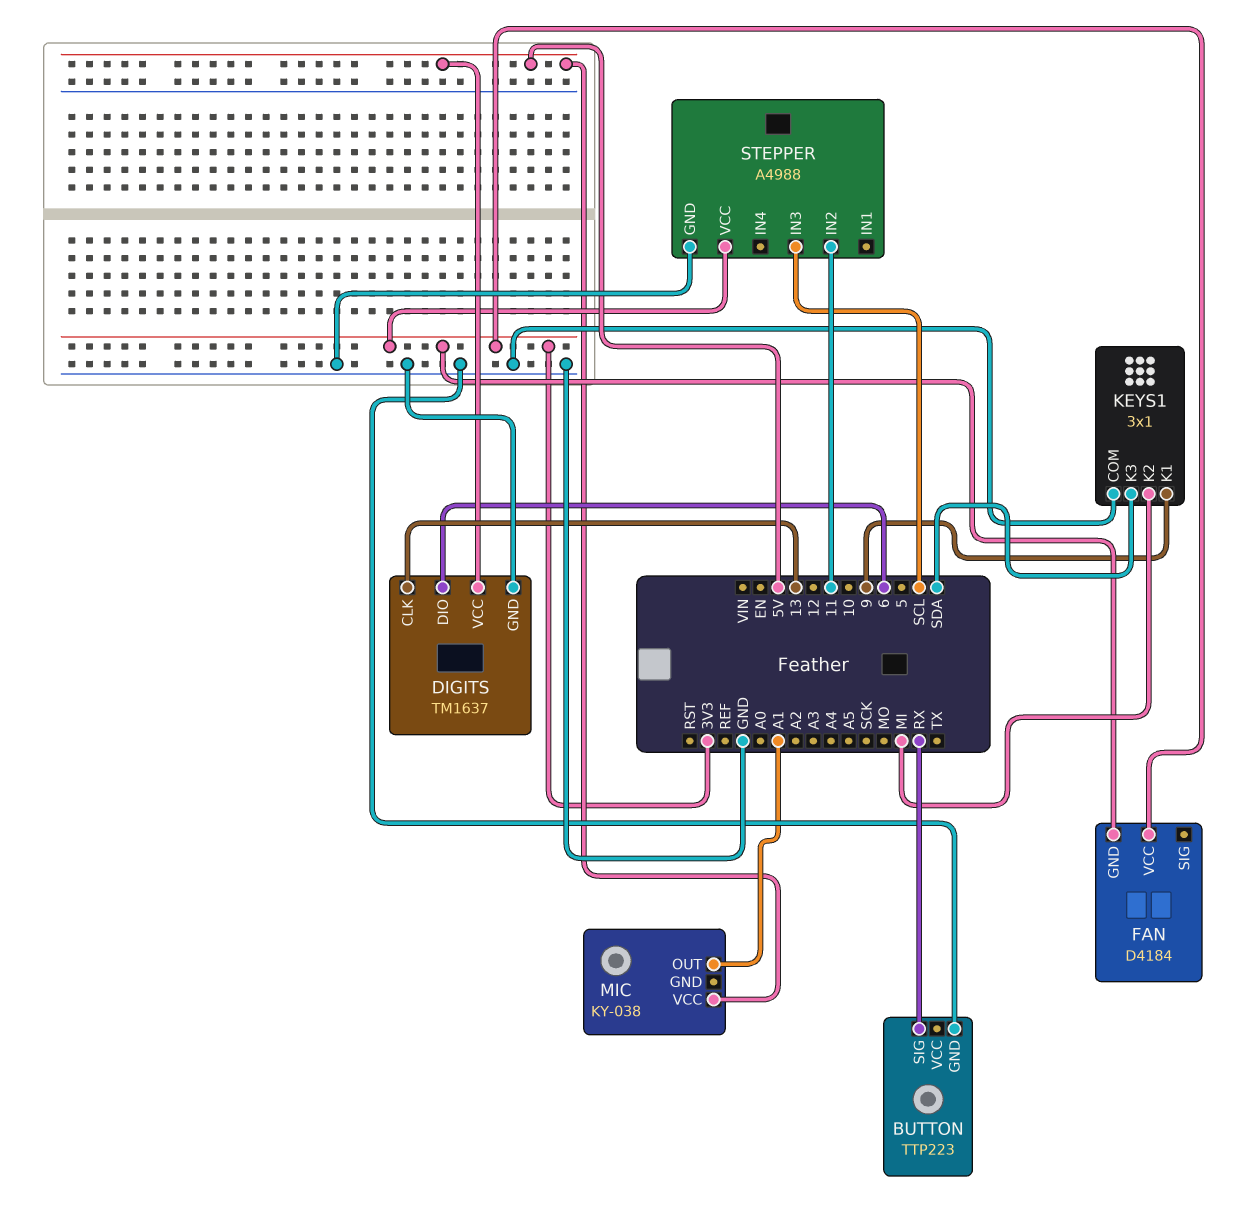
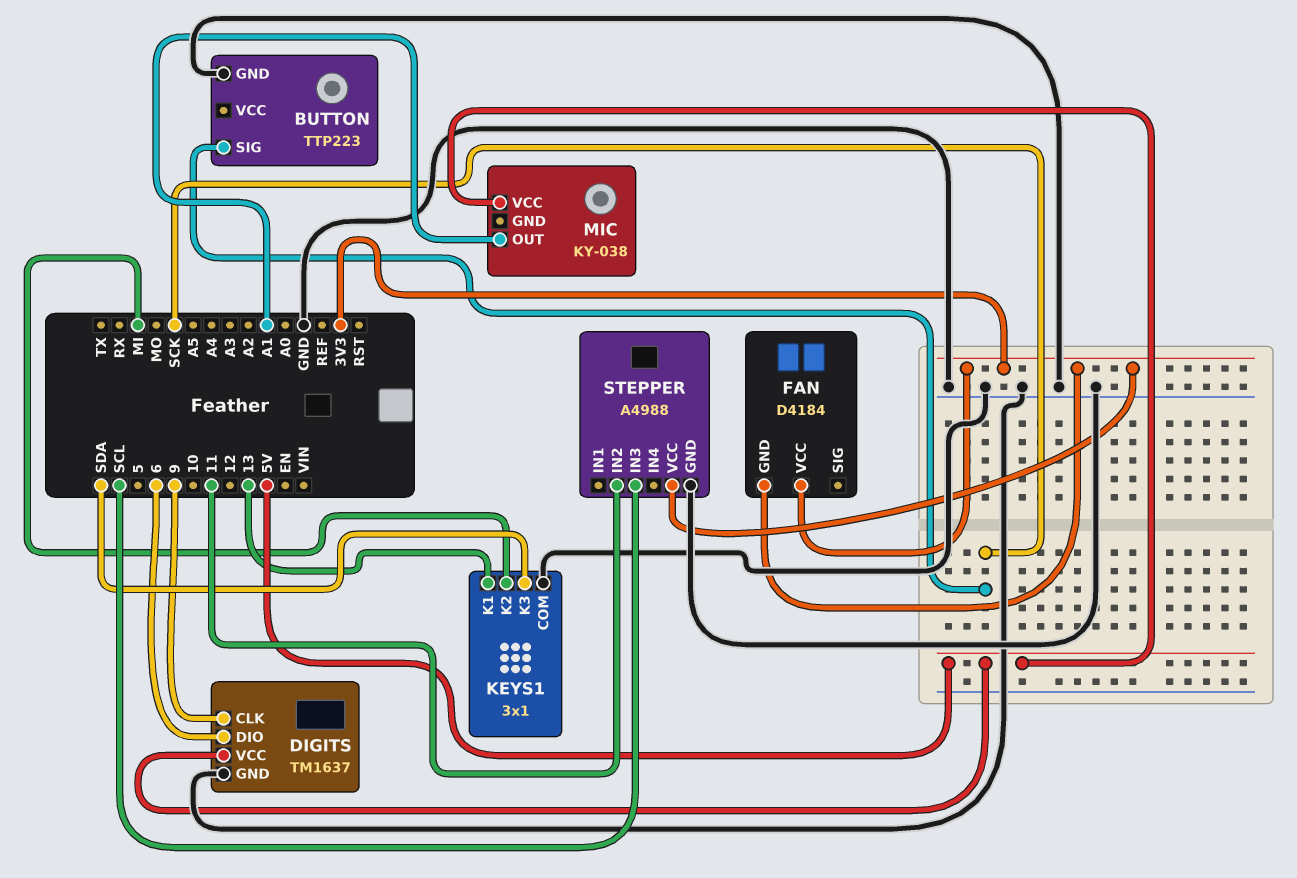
BUTTON pin SIG: RX -> SCK
DIGITS pin CLK: 13 -> 9
KEYS1 pin K1: 9 -> 13

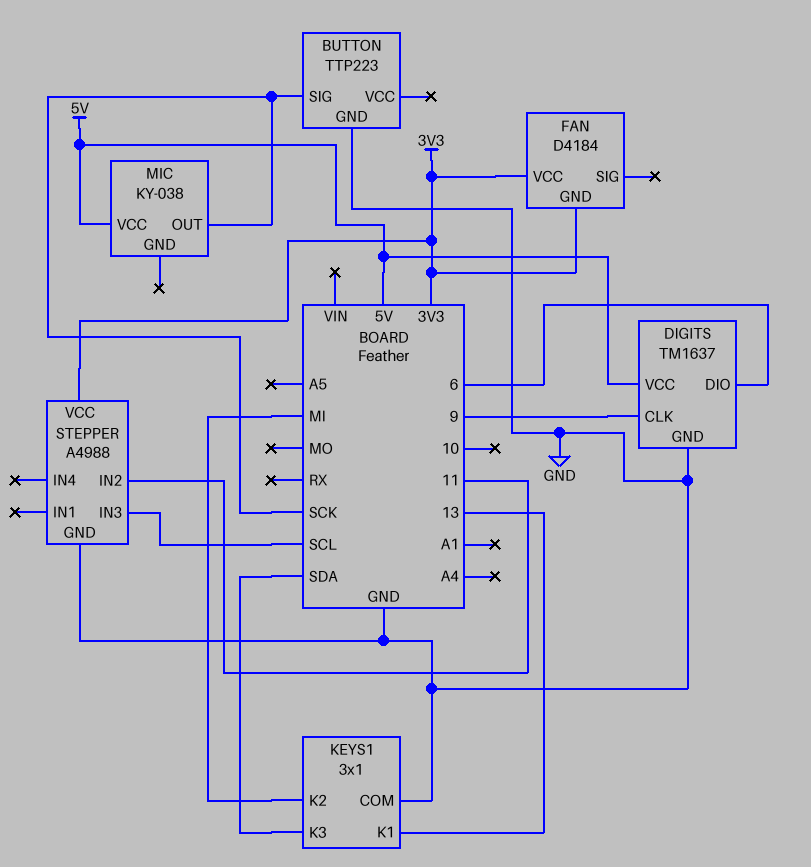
MIC pin OUT: A1 -> SCK

